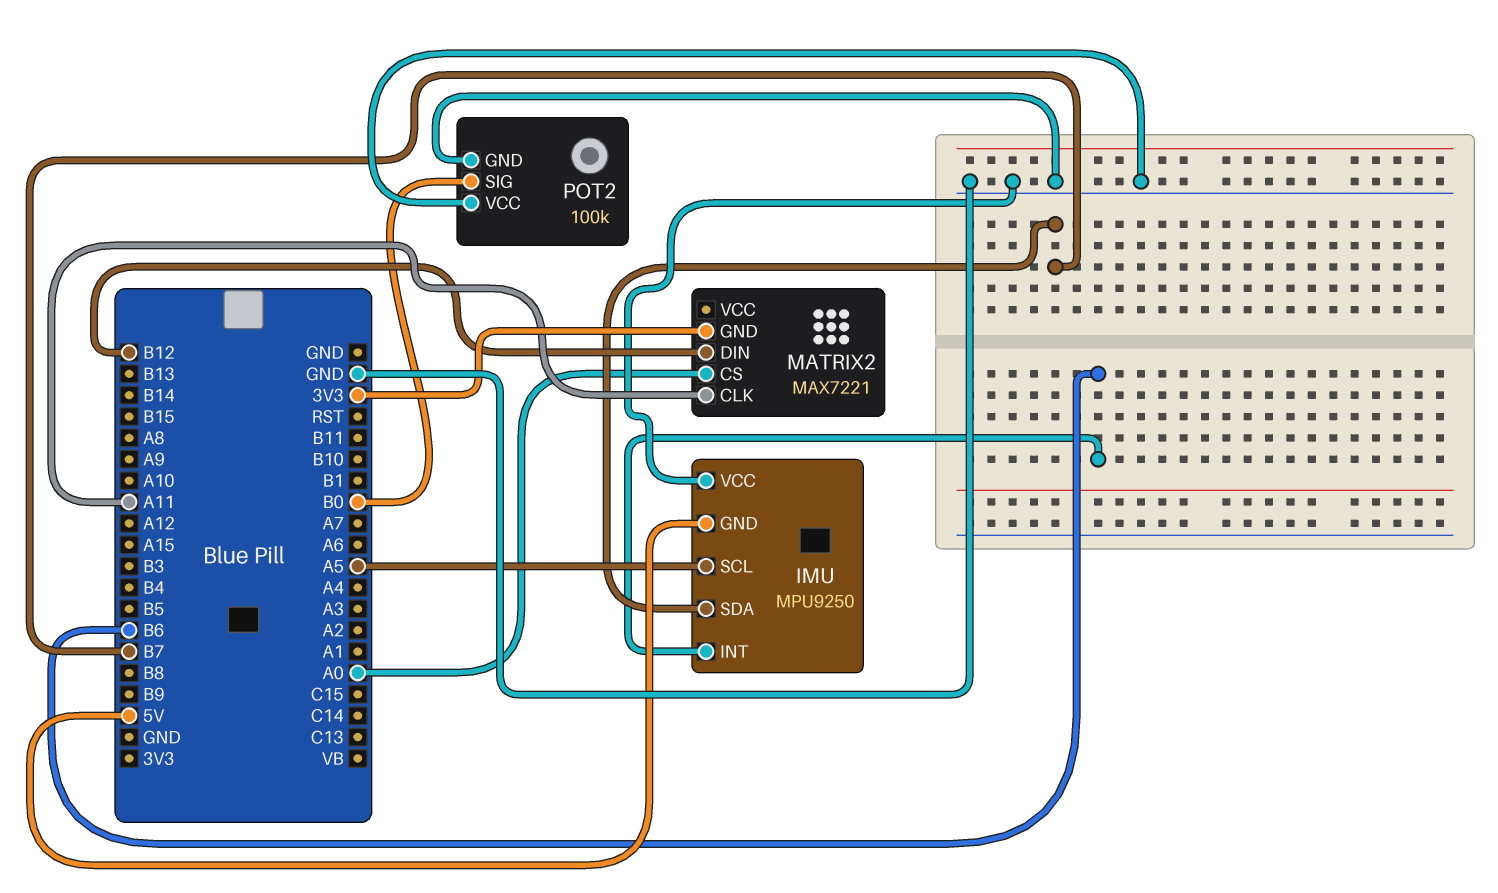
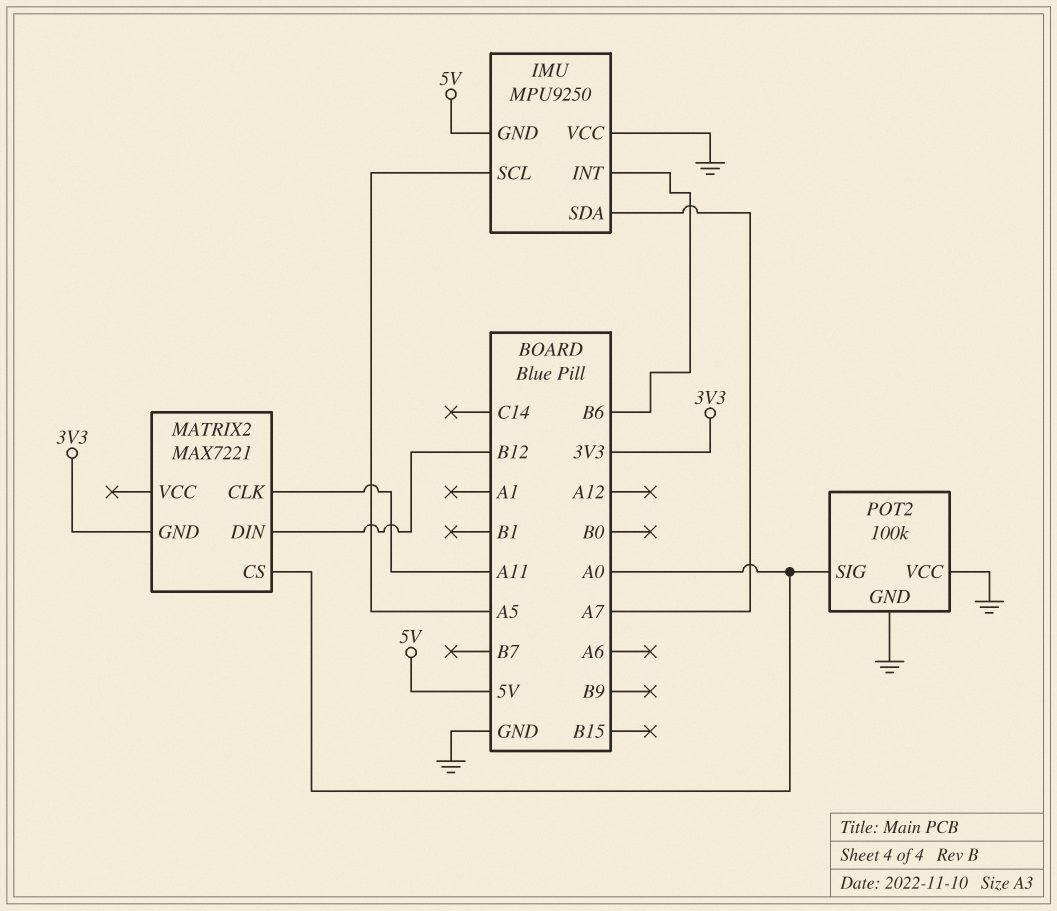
IMU pin SDA: B7 -> A7
POT2 pin SIG: B0 -> A0

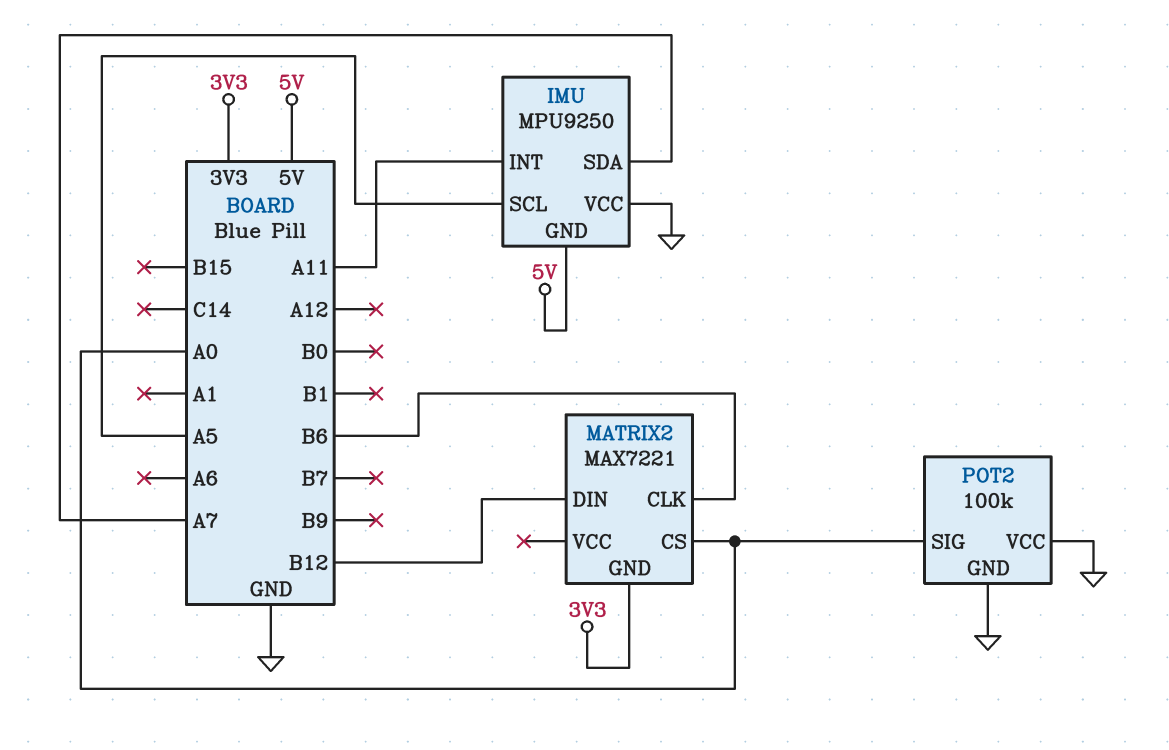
IMU pin INT: B6 -> A11
MATRIX2 pin CLK: A11 -> B6

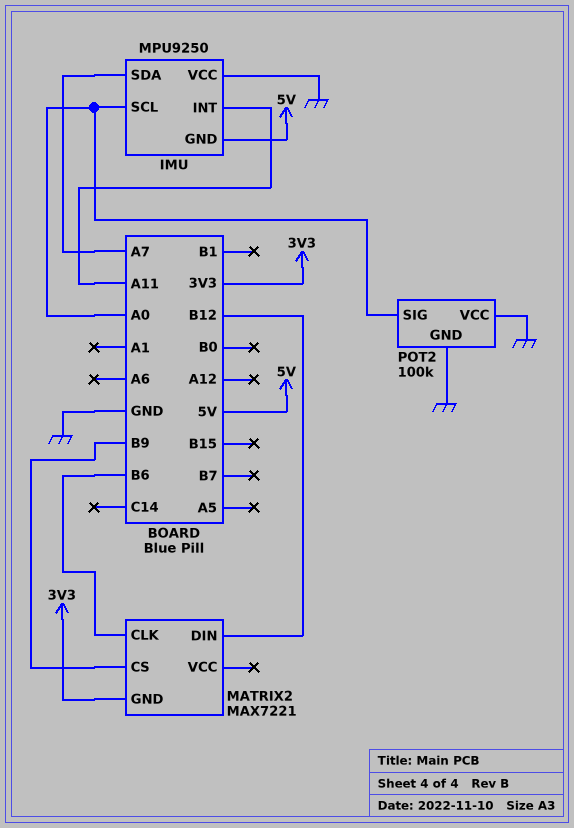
IMU pin SCL: A5 -> A0
MATRIX2 pin CS: A0 -> B9

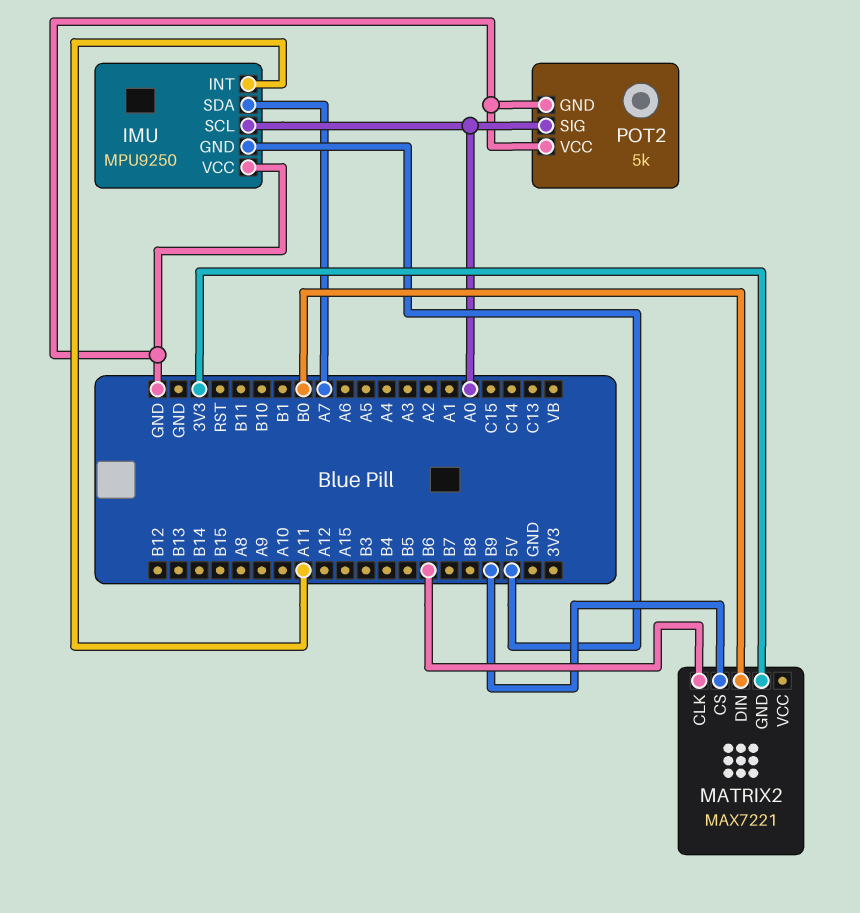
MATRIX2 pin DIN: B12 -> B0
POT2: 100k -> 5k

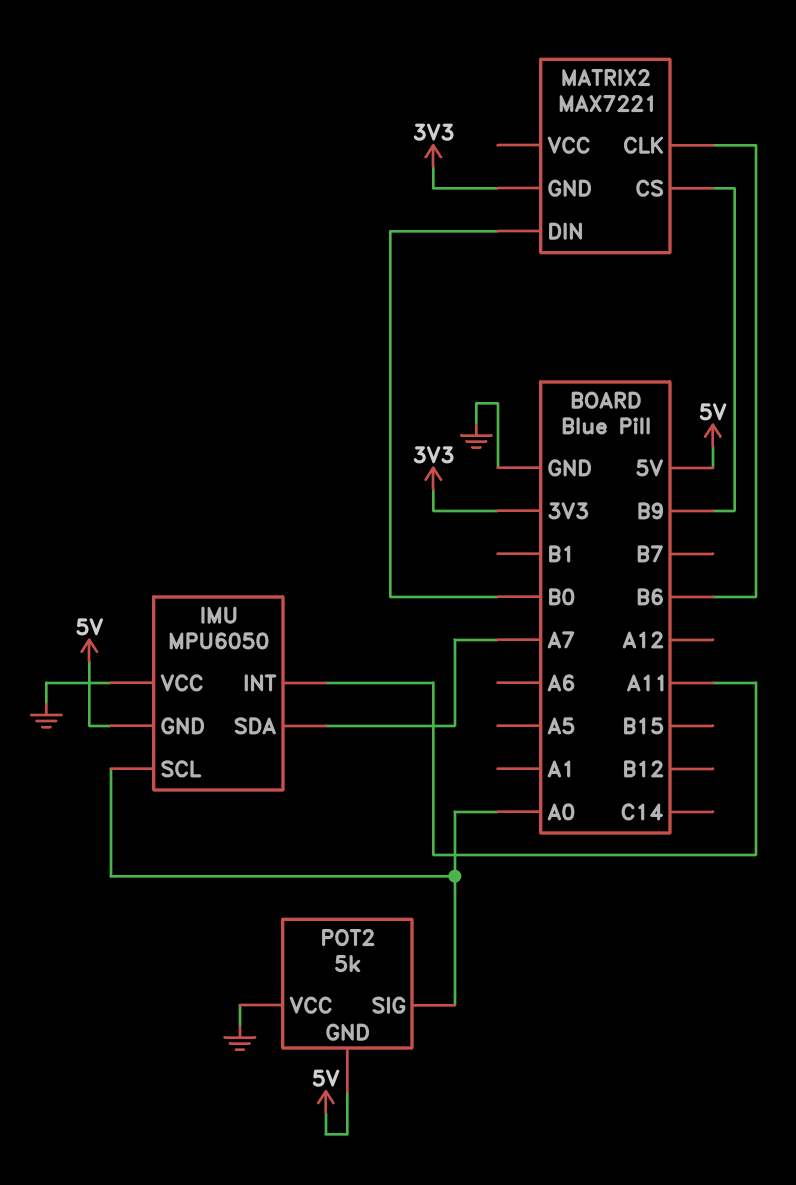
IMU: MPU9250 -> MPU6050
POT2 pin GND: GND -> 5V

